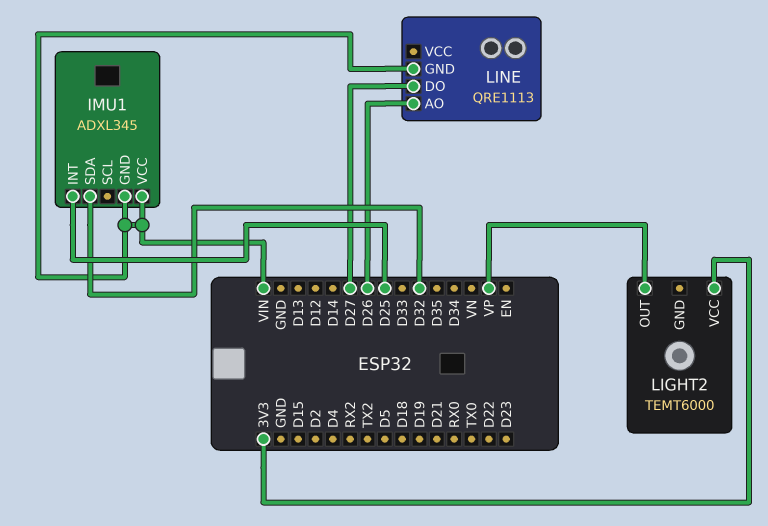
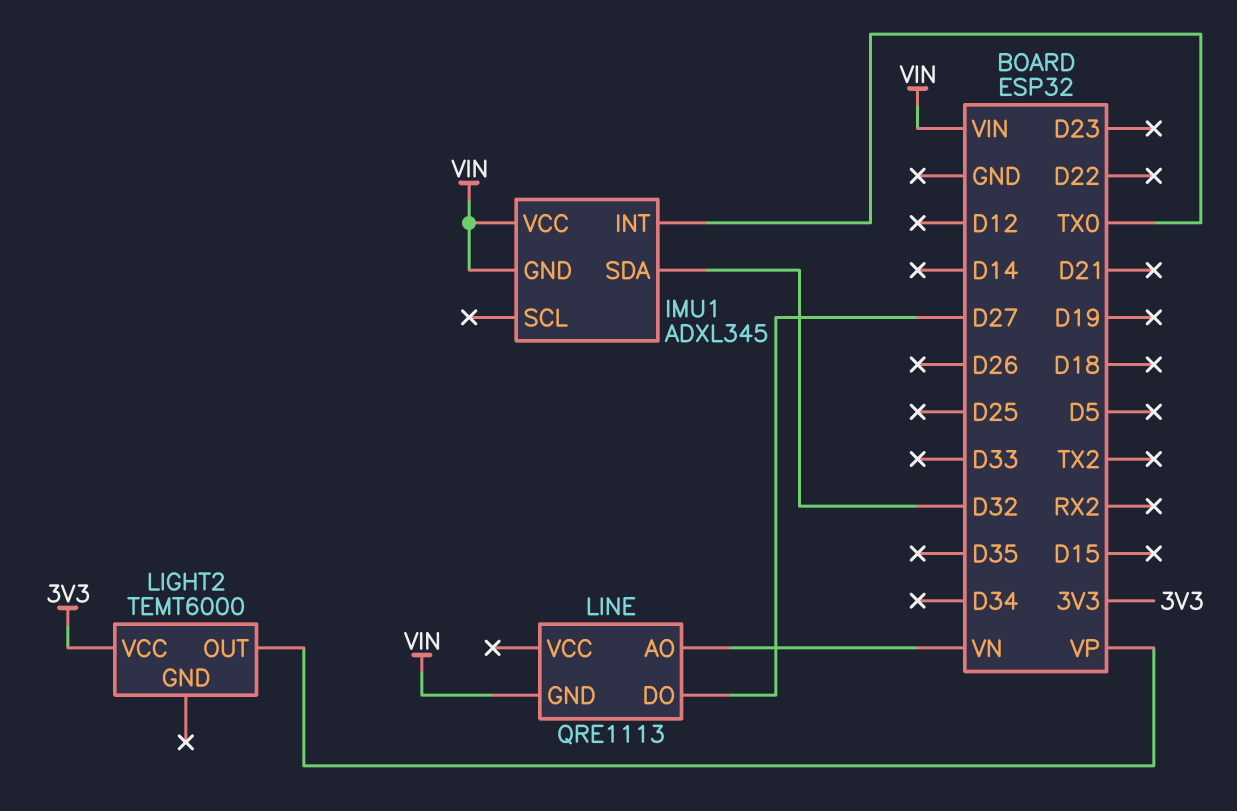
IMU1 pin INT: D25 -> TX0
LINE pin AO: D26 -> VN

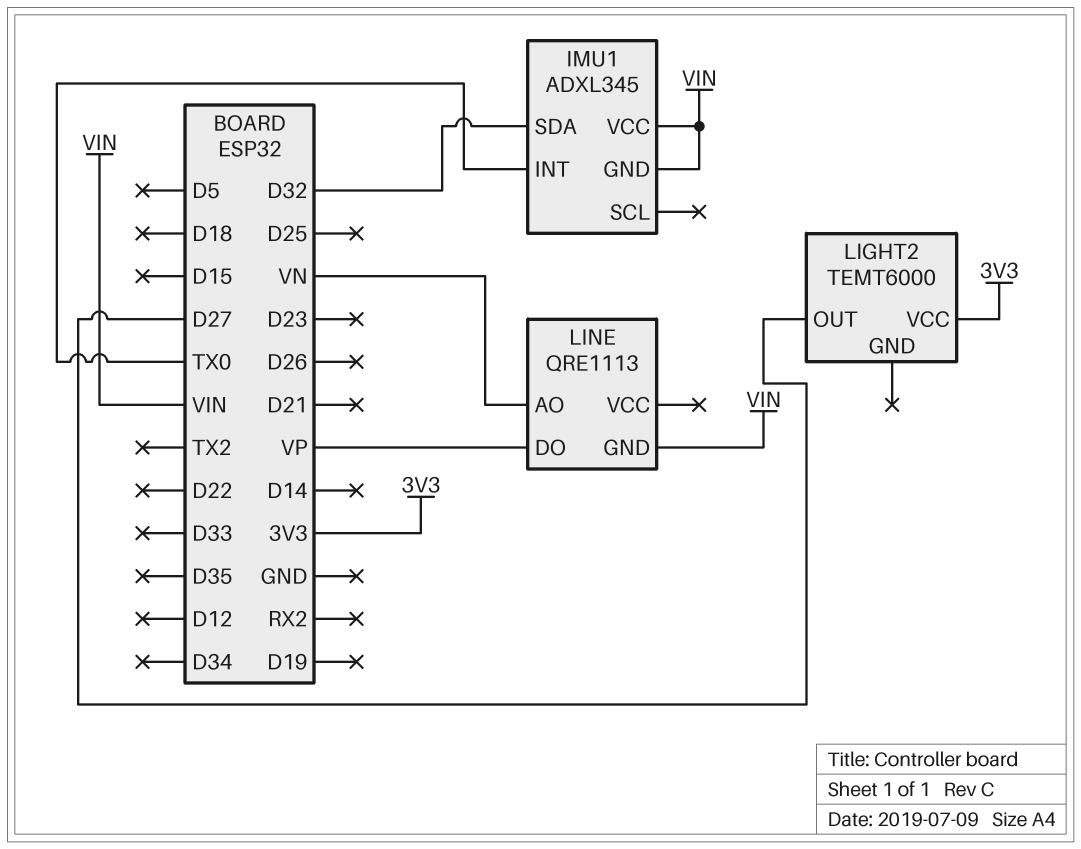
LIGHT2 pin OUT: VP -> D27
LINE pin DO: D27 -> VP

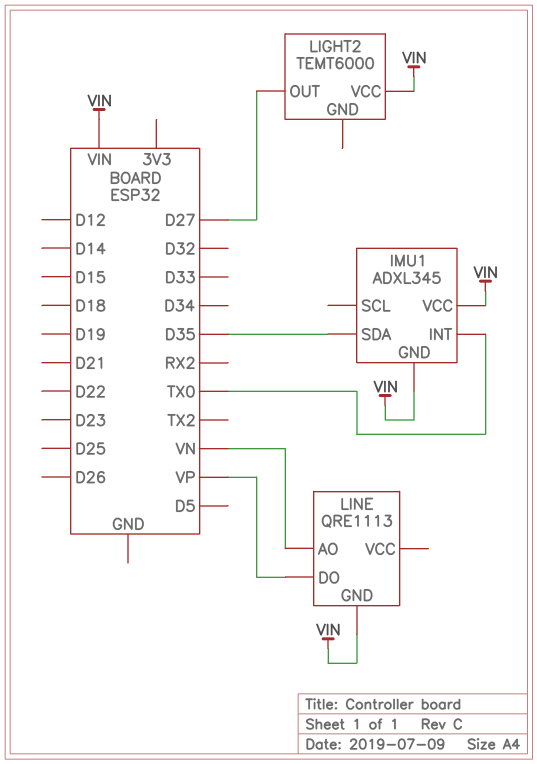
IMU1 pin SDA: D32 -> D35
LIGHT2 pin VCC: 3V3 -> VIN

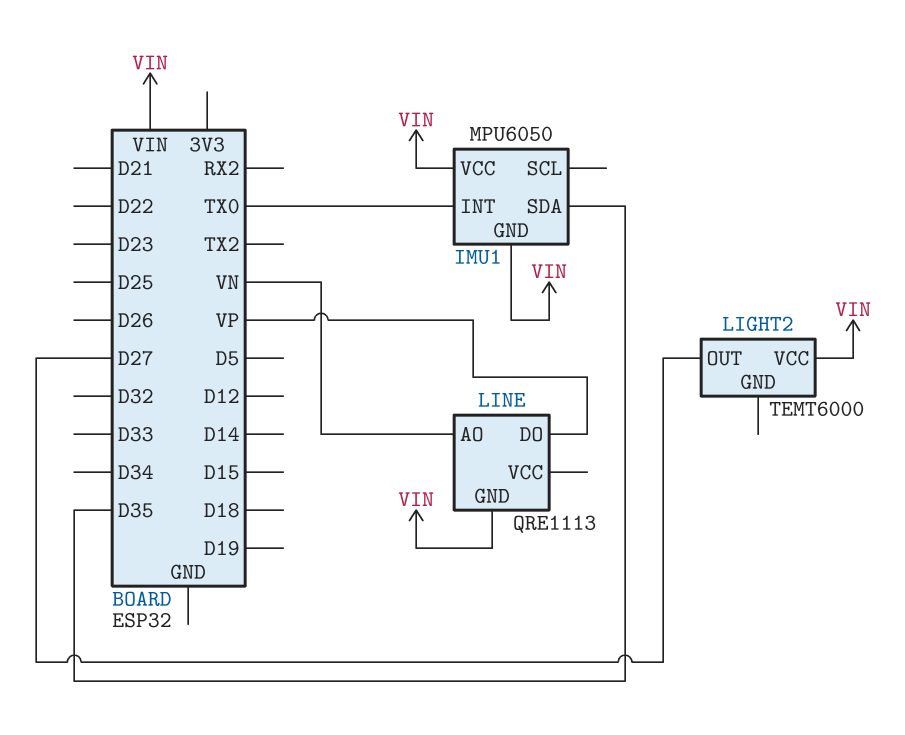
IMU1: ADXL345 -> MPU6050

